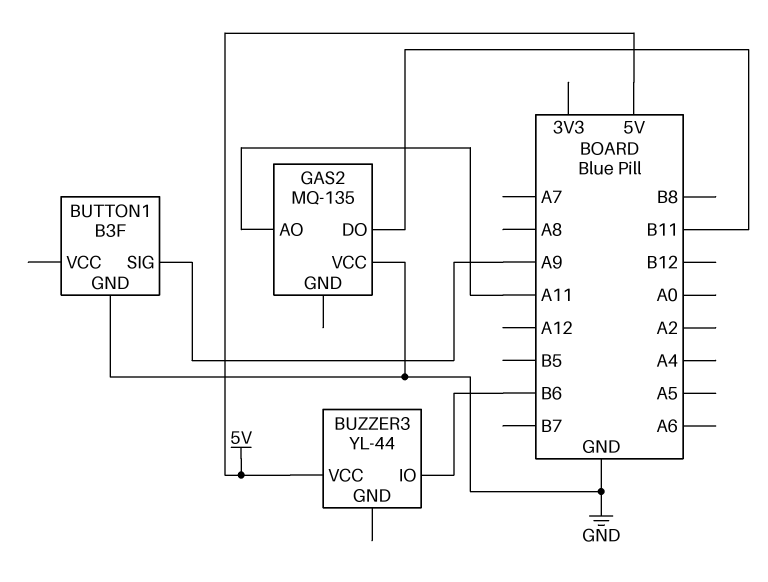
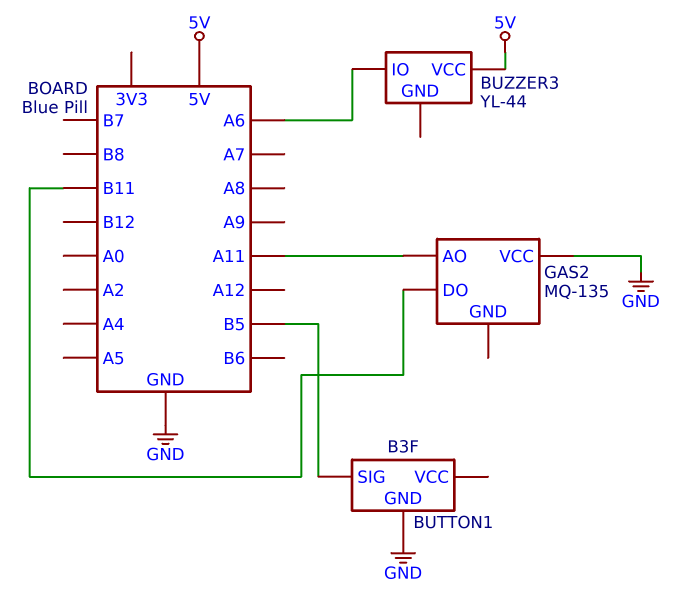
BUTTON1 pin SIG: A9 -> B5
BUZZER3 pin IO: B6 -> A6

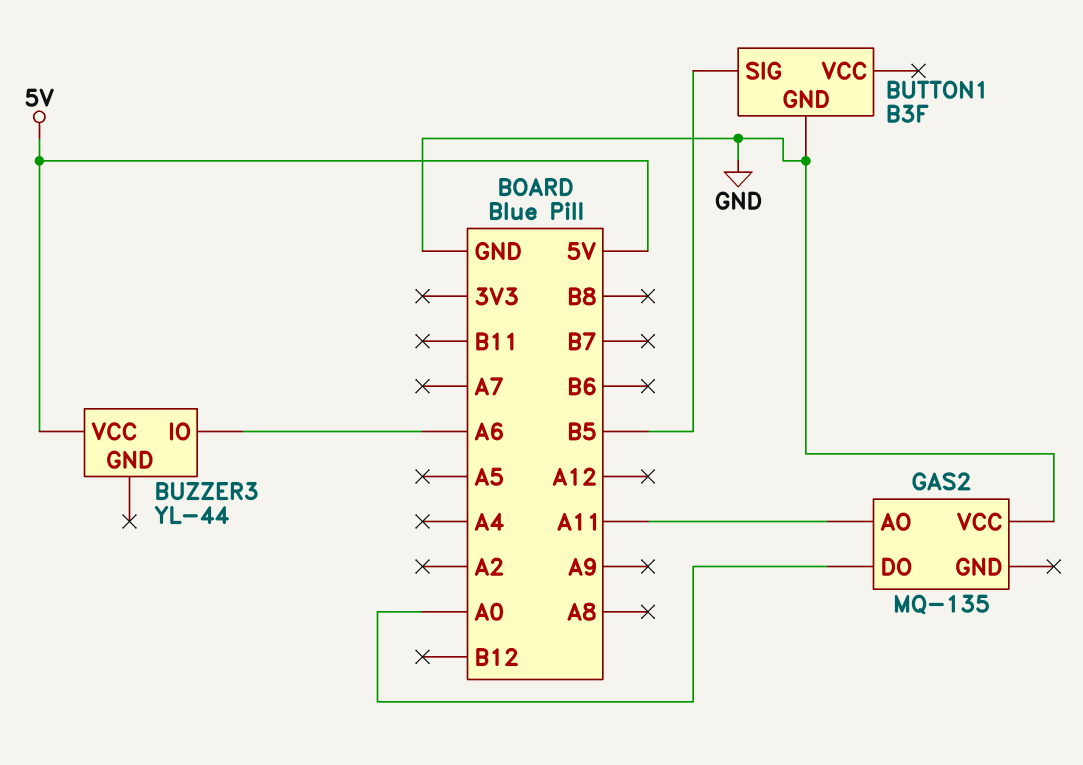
GAS2 pin DO: B11 -> A0

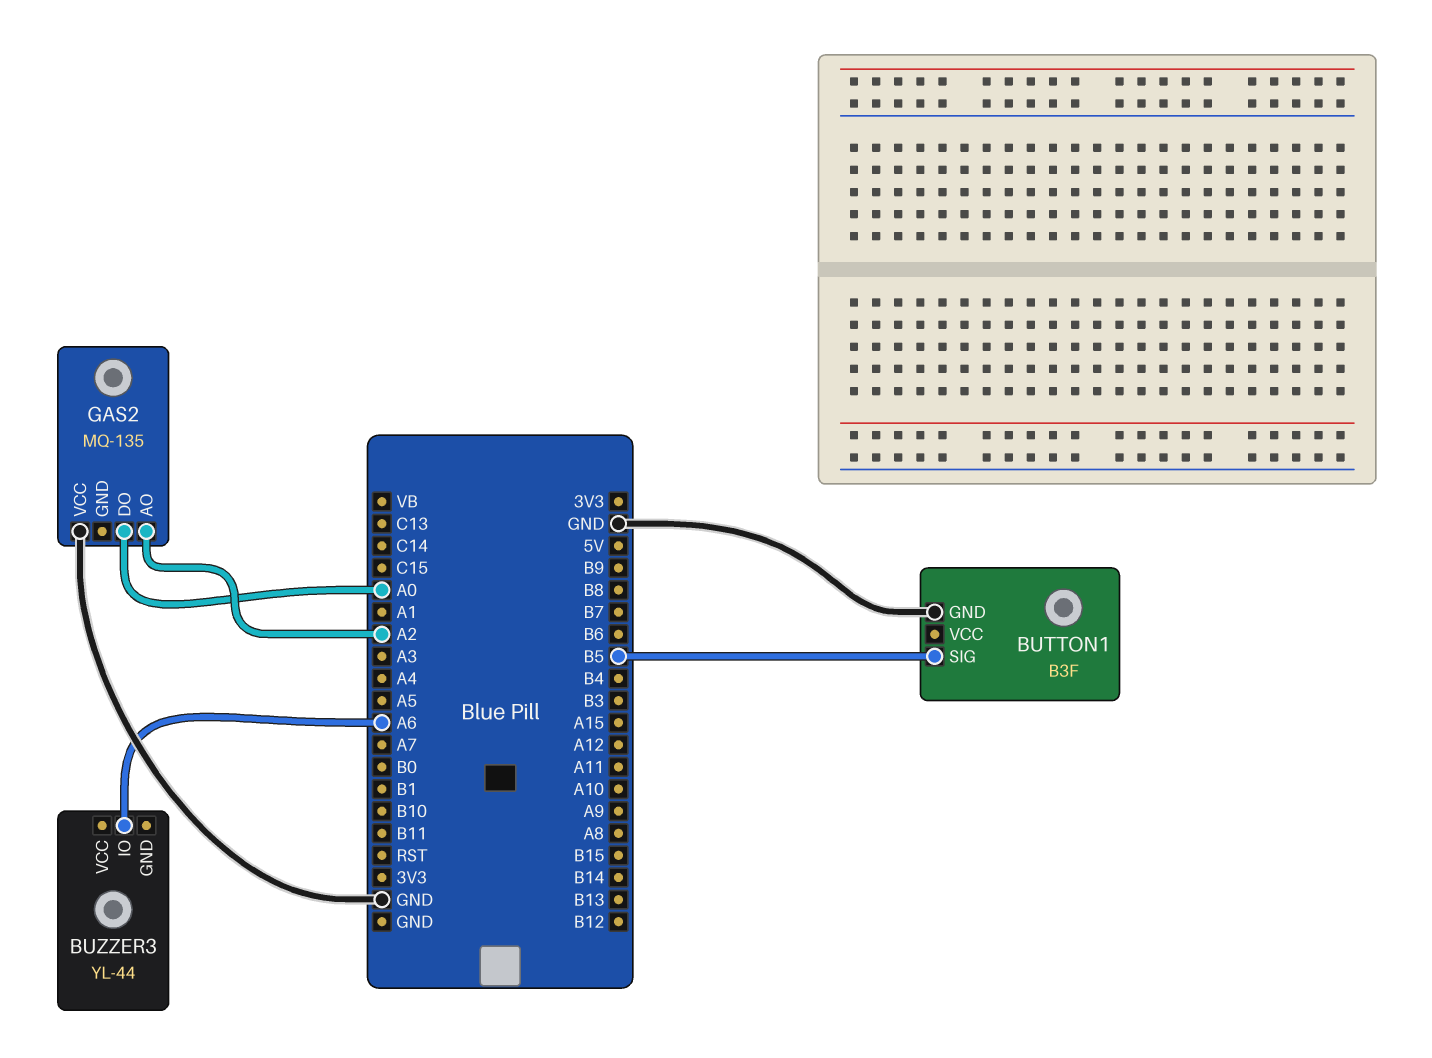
BUZZER3 pin VCC: 5V -> none
GAS2 pin AO: A11 -> A2

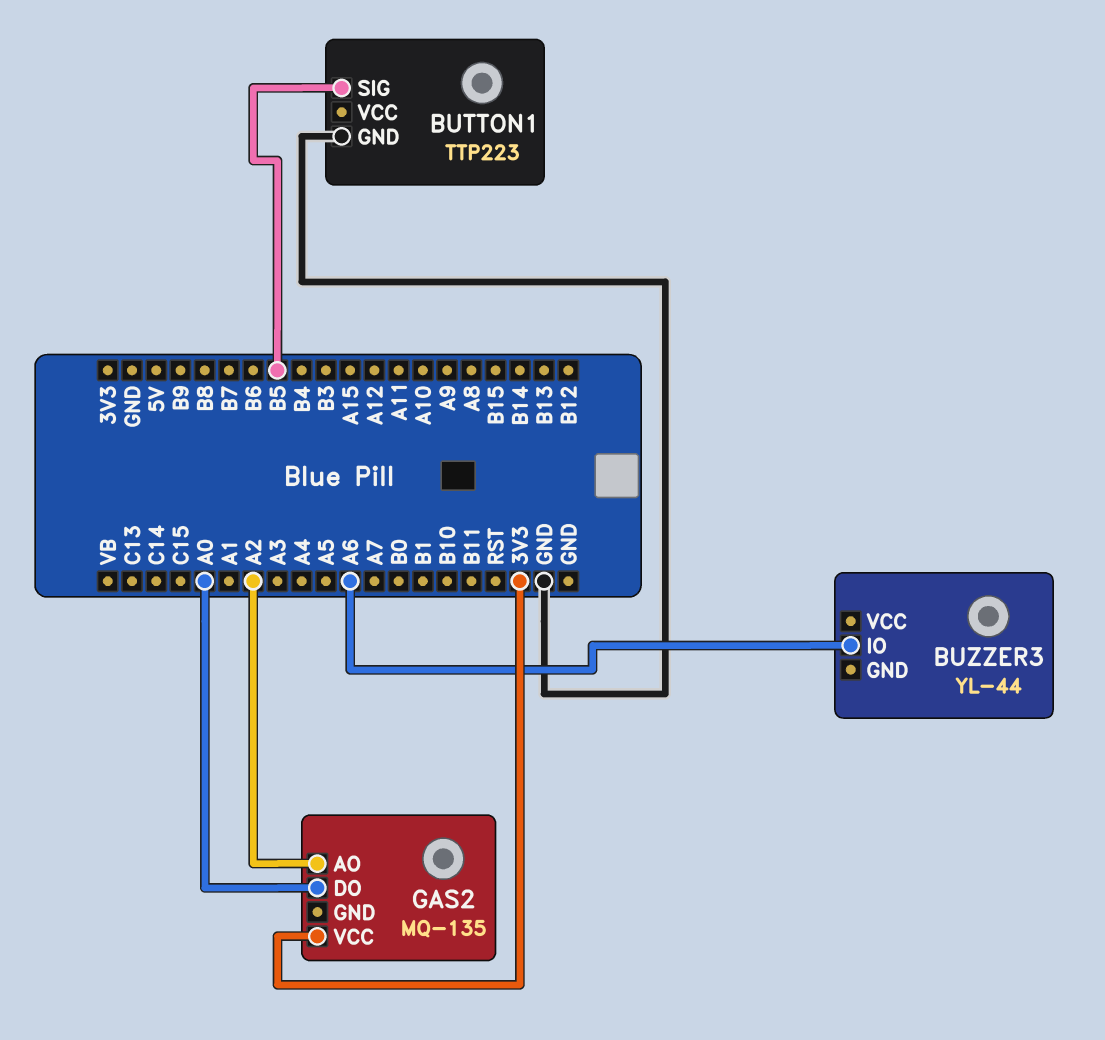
BUTTON1: B3F -> TTP223
GAS2 pin VCC: GND -> 3V3

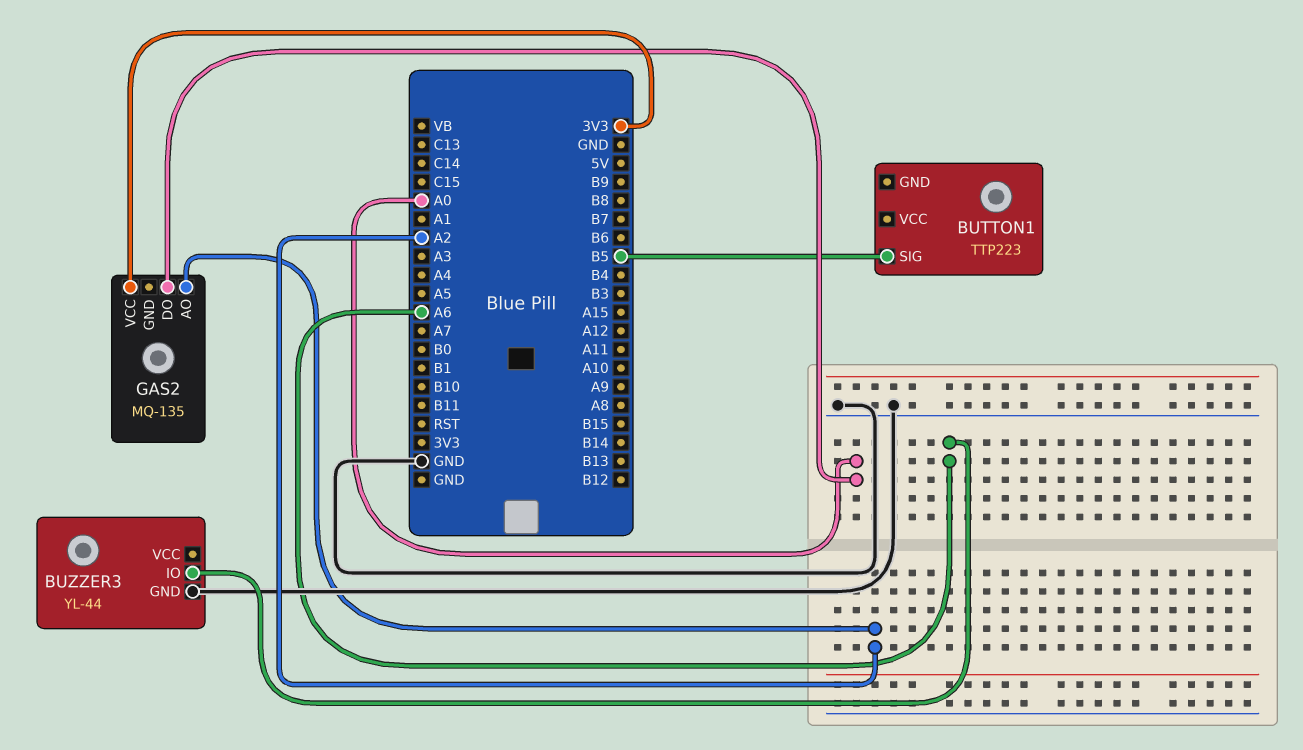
BUTTON1 pin GND: GND -> none
BUZZER3 pin GND: none -> GND

